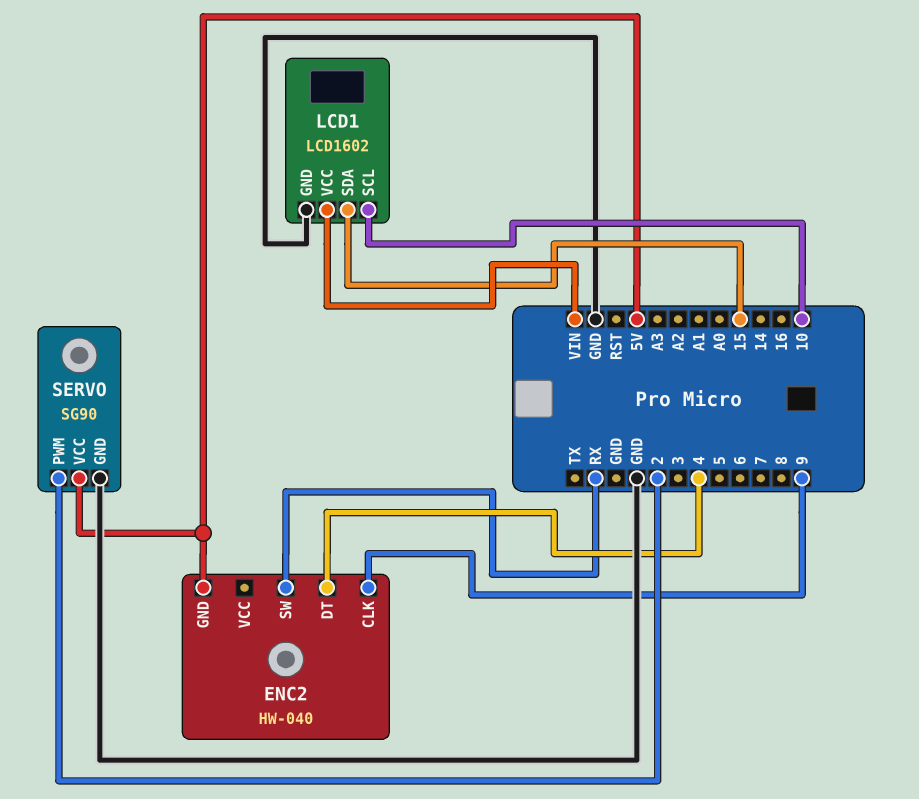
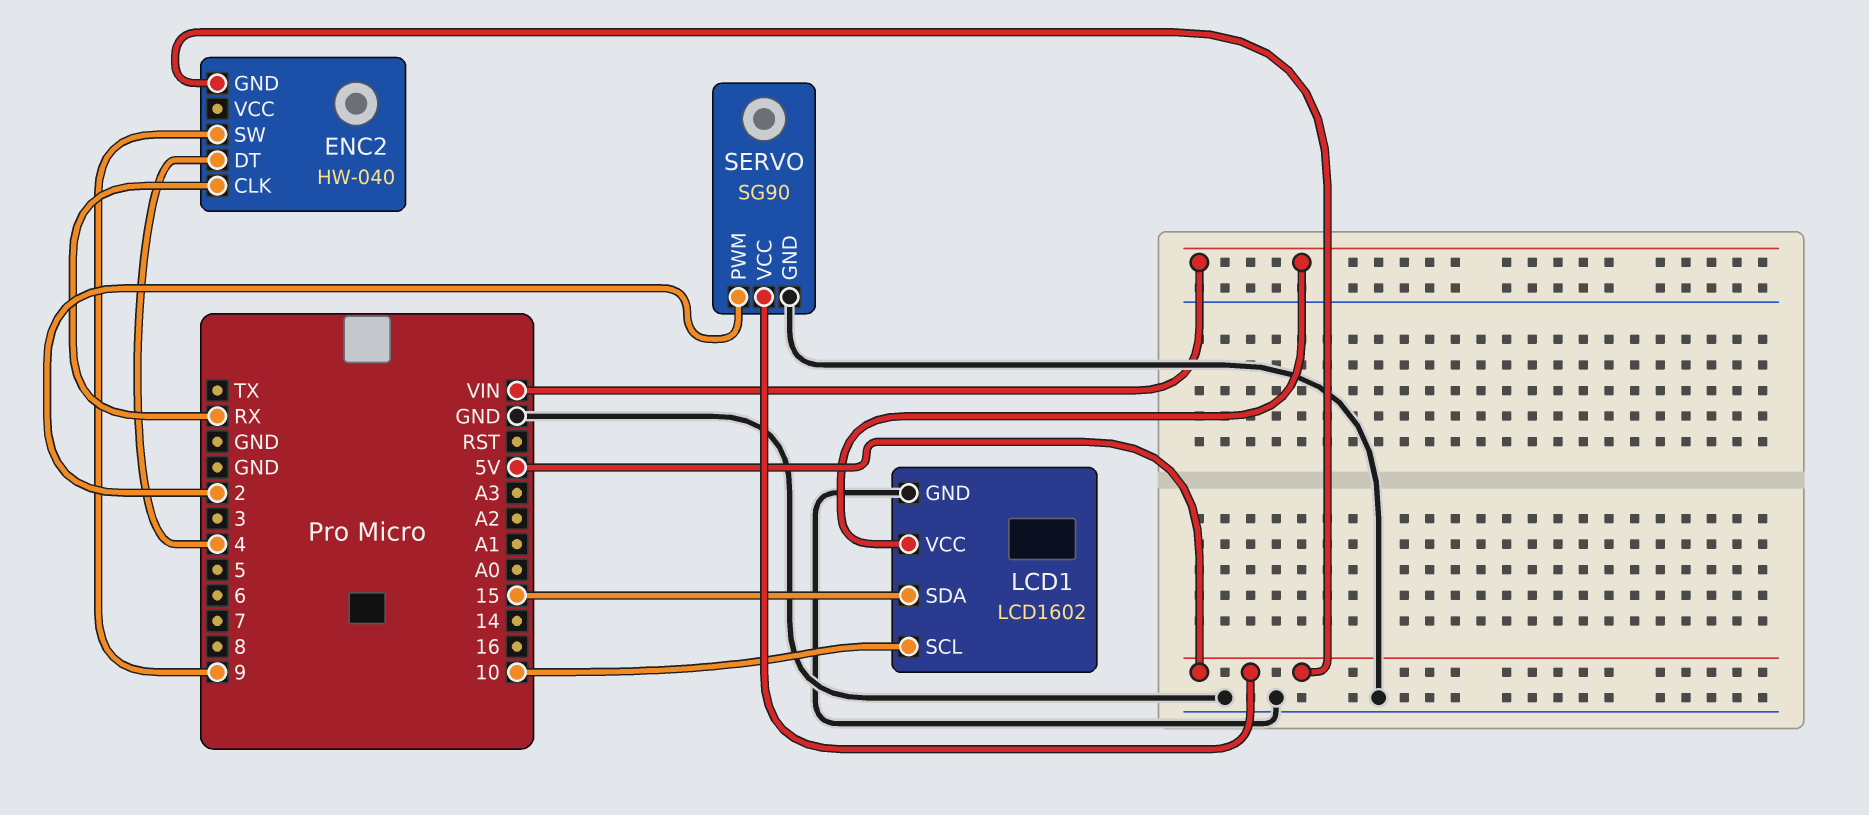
ENC2 pin CLK: 9 -> RX
ENC2 pin SW: RX -> 9

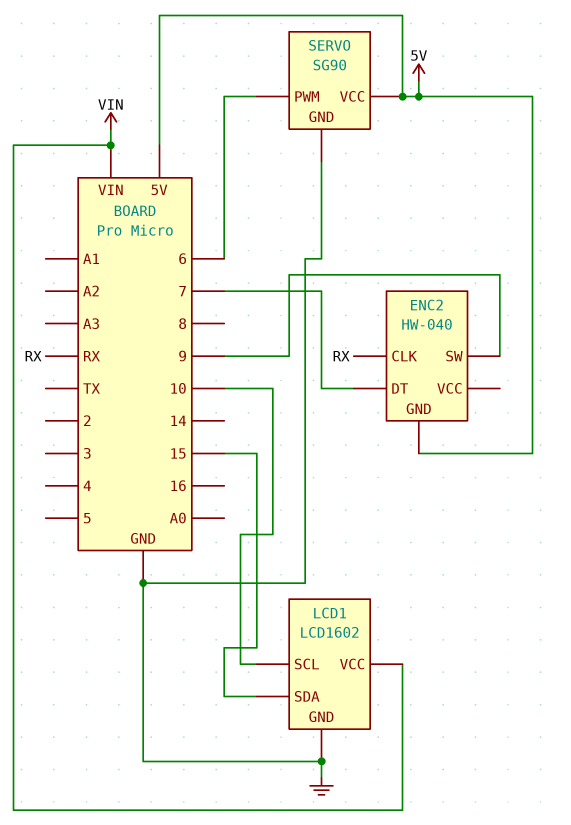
ENC2 pin DT: 4 -> 7
SERVO pin PWM: 2 -> 6

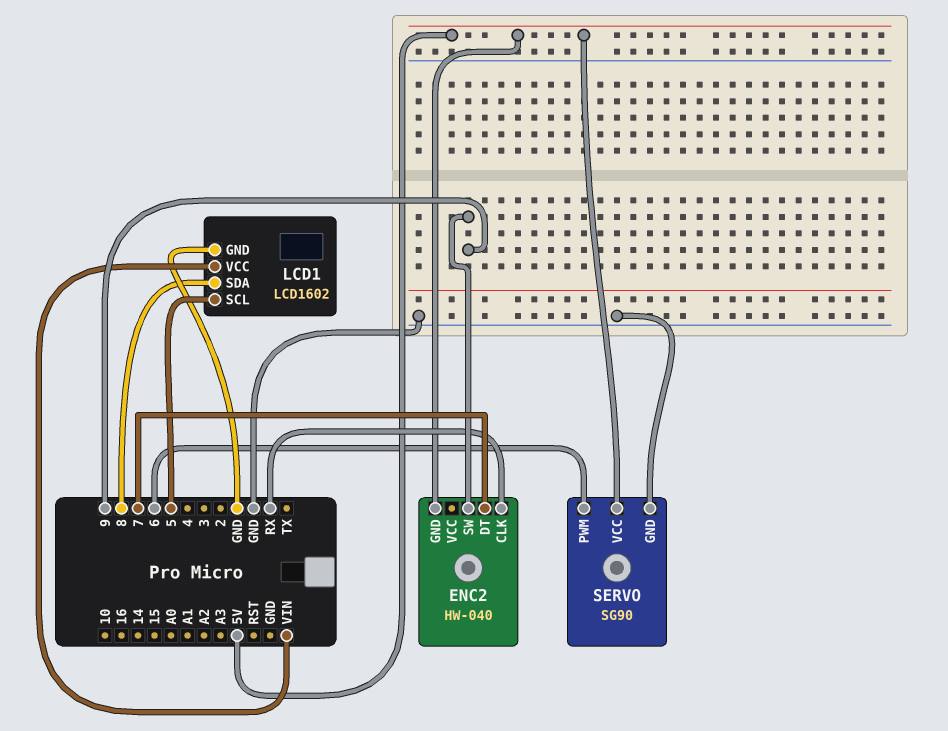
LCD1 pin SCL: 10 -> 5
LCD1 pin SDA: 15 -> 8

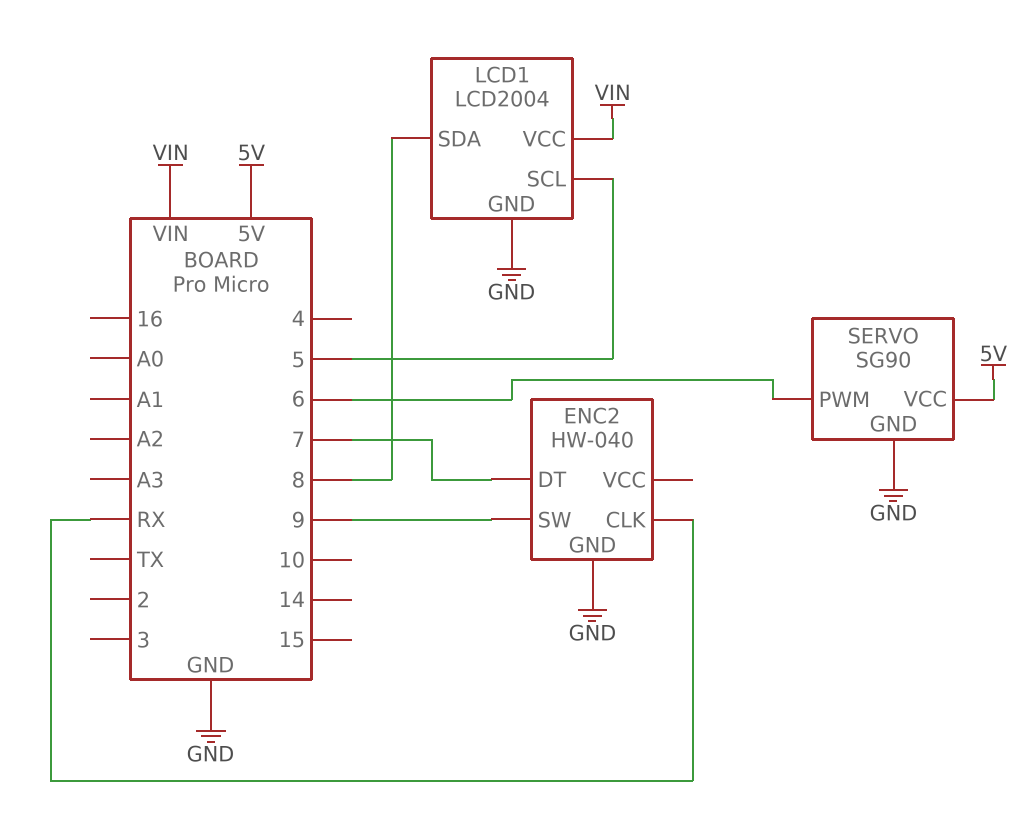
ENC2 pin GND: 5V -> GND
LCD1: LCD1602 -> LCD2004

